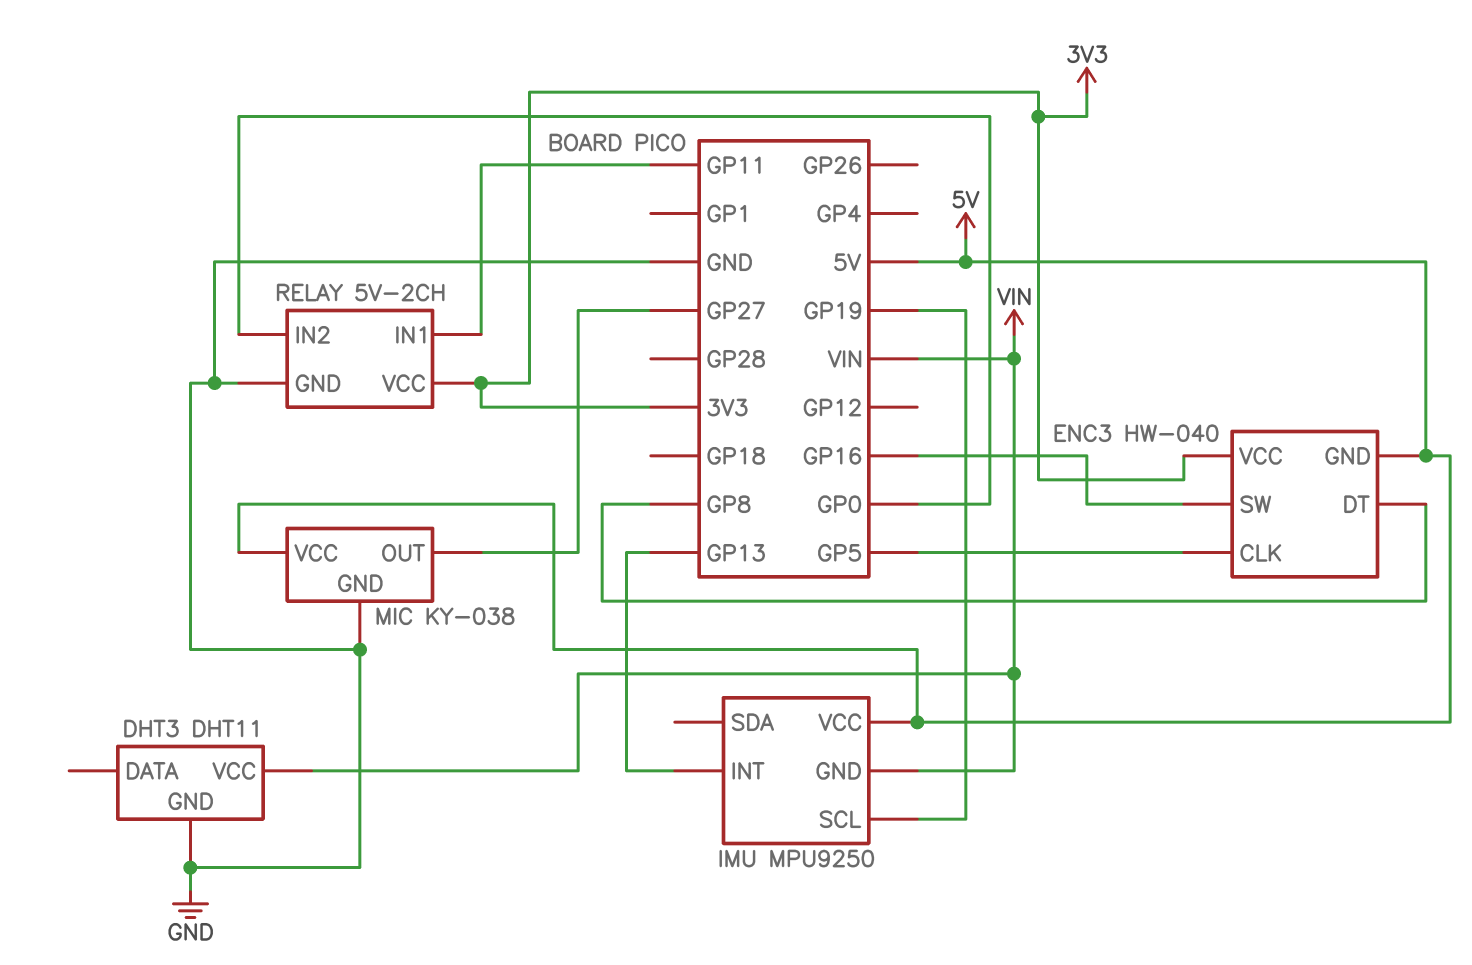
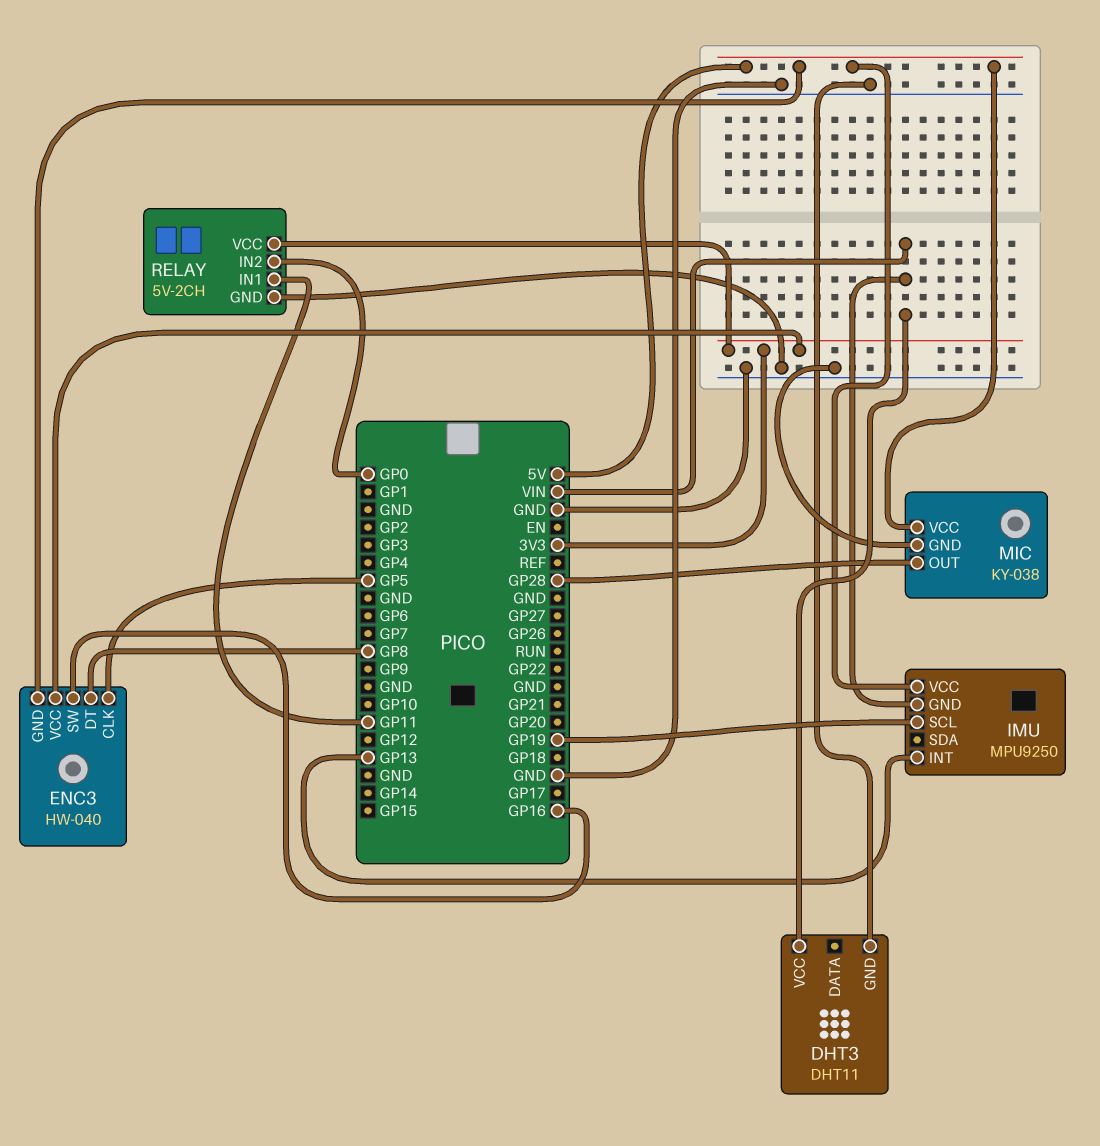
MIC pin OUT: GP27 -> GP28

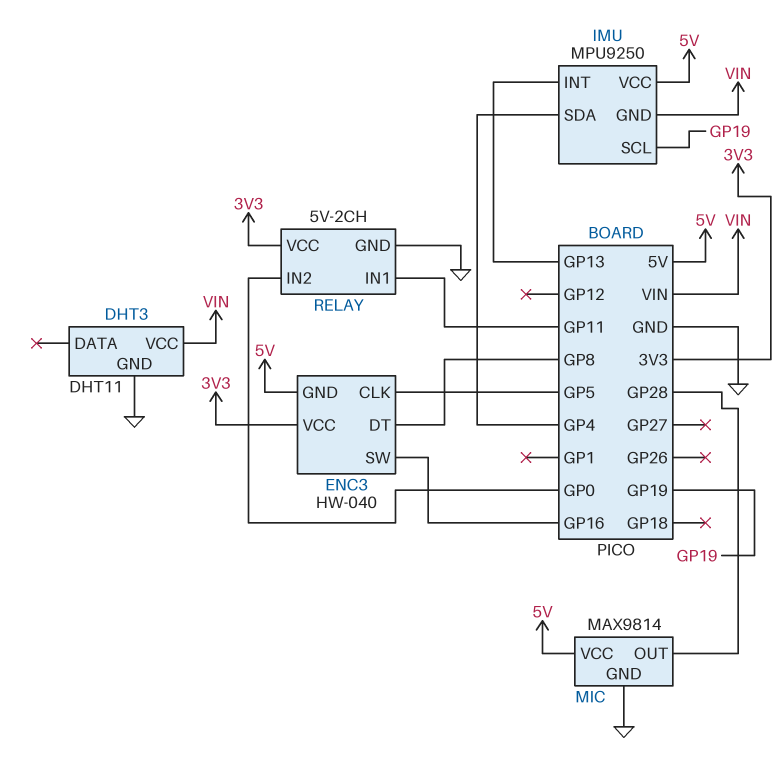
IMU pin SDA: none -> GP4
MIC: KY-038 -> MAX9814

